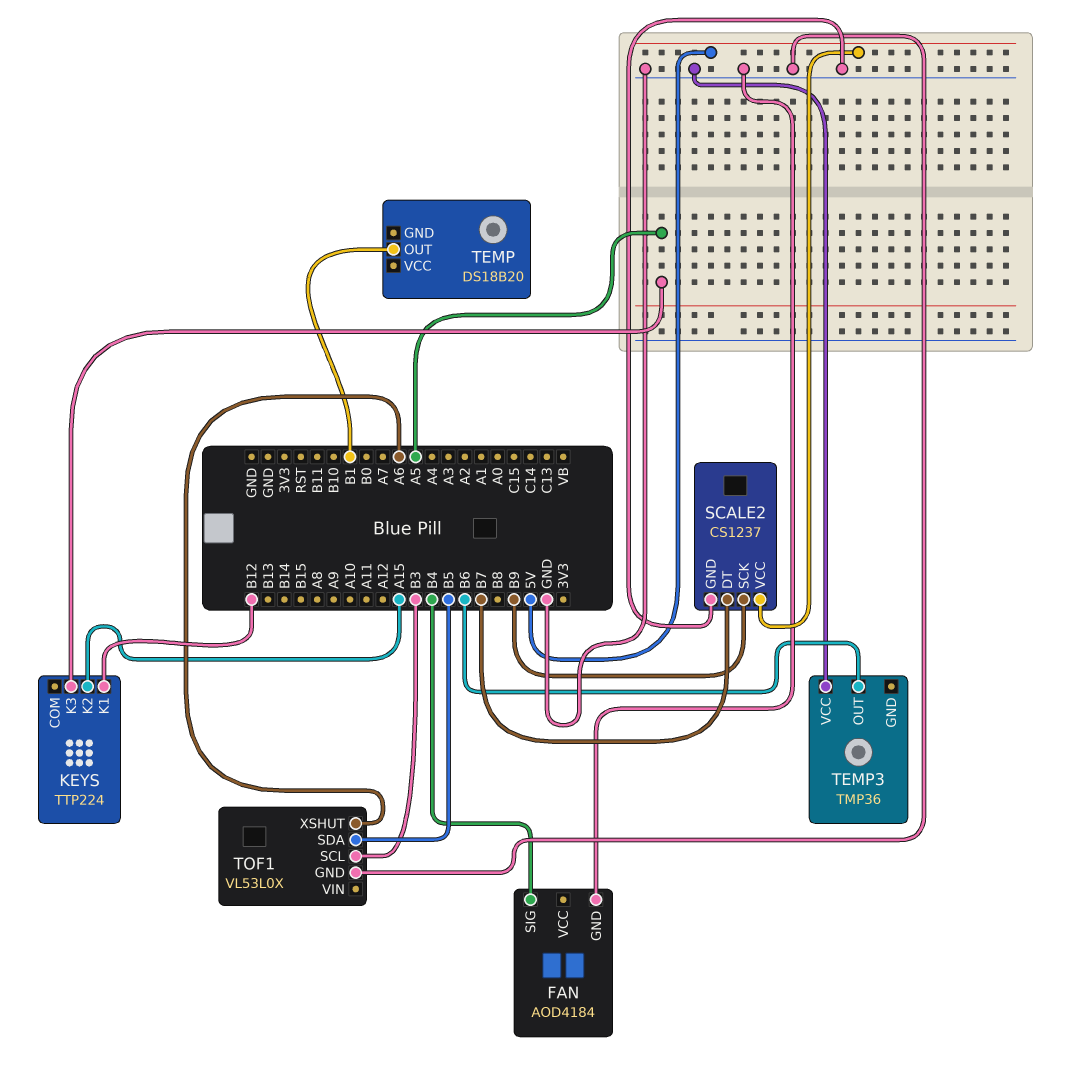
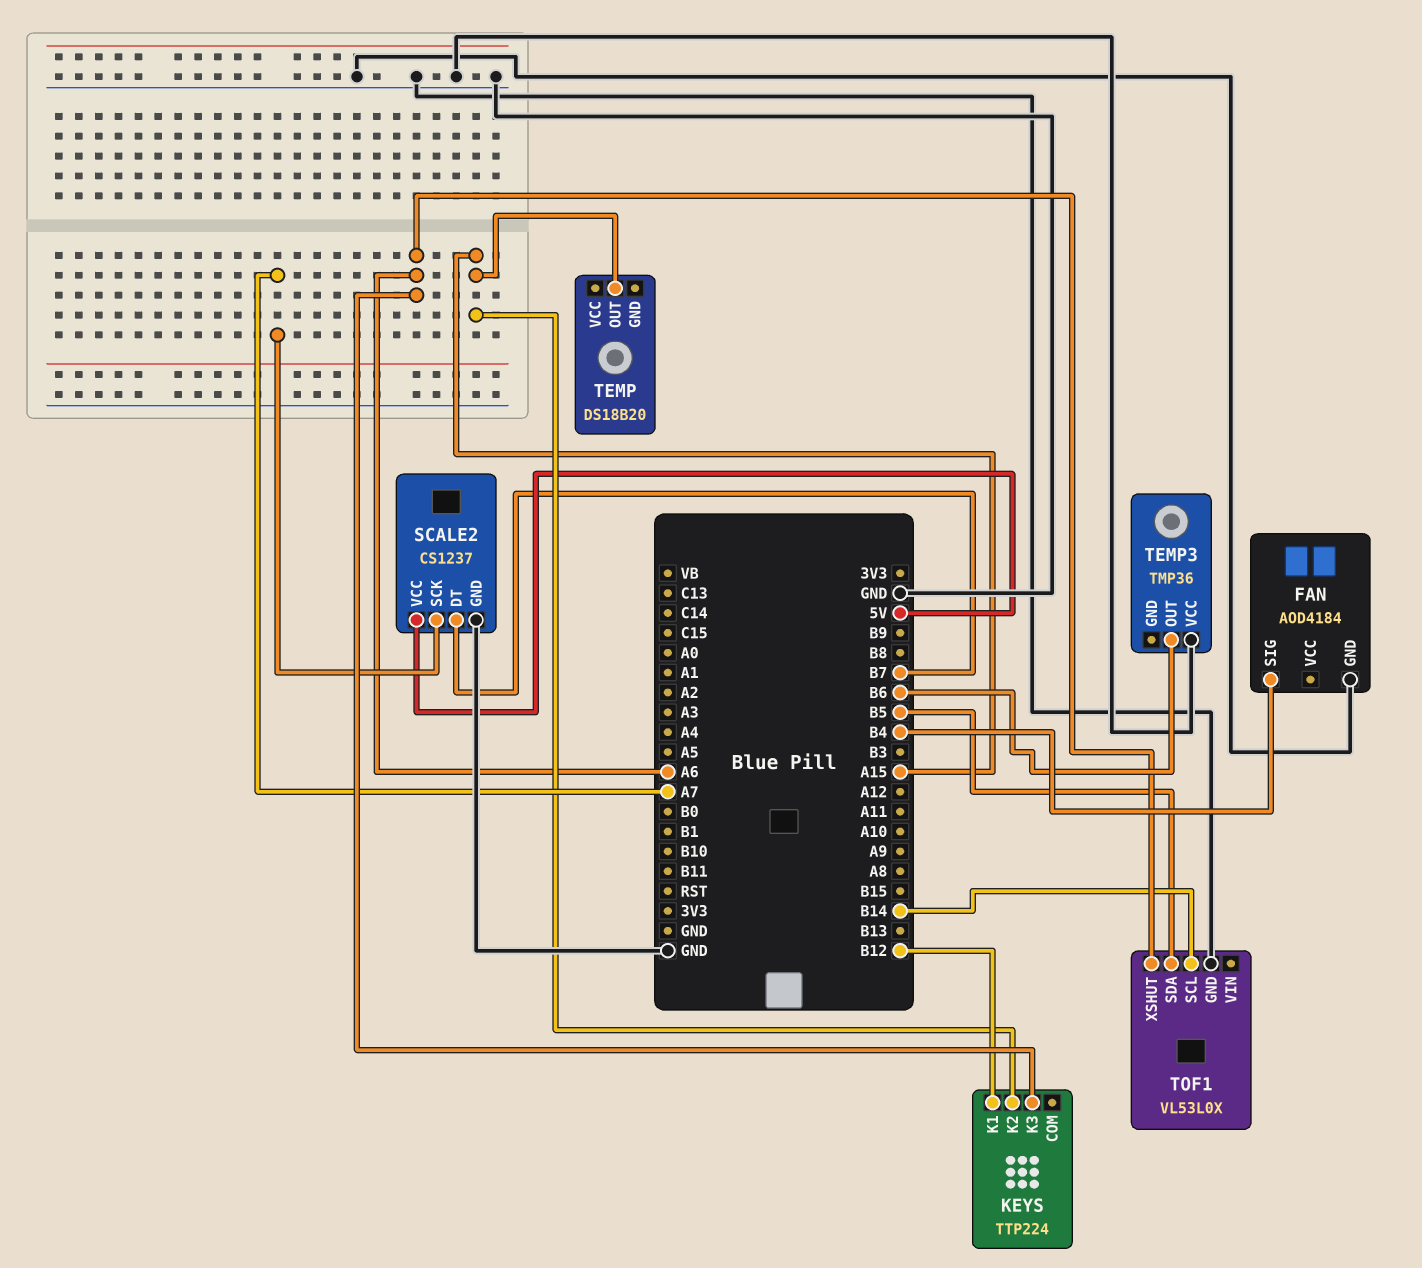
KEYS pin K3: A5 -> A6
SCALE2 pin SCK: B9 -> A7
TEMP pin OUT: B1 -> A15
TOF1 pin SCL: B3 -> B14

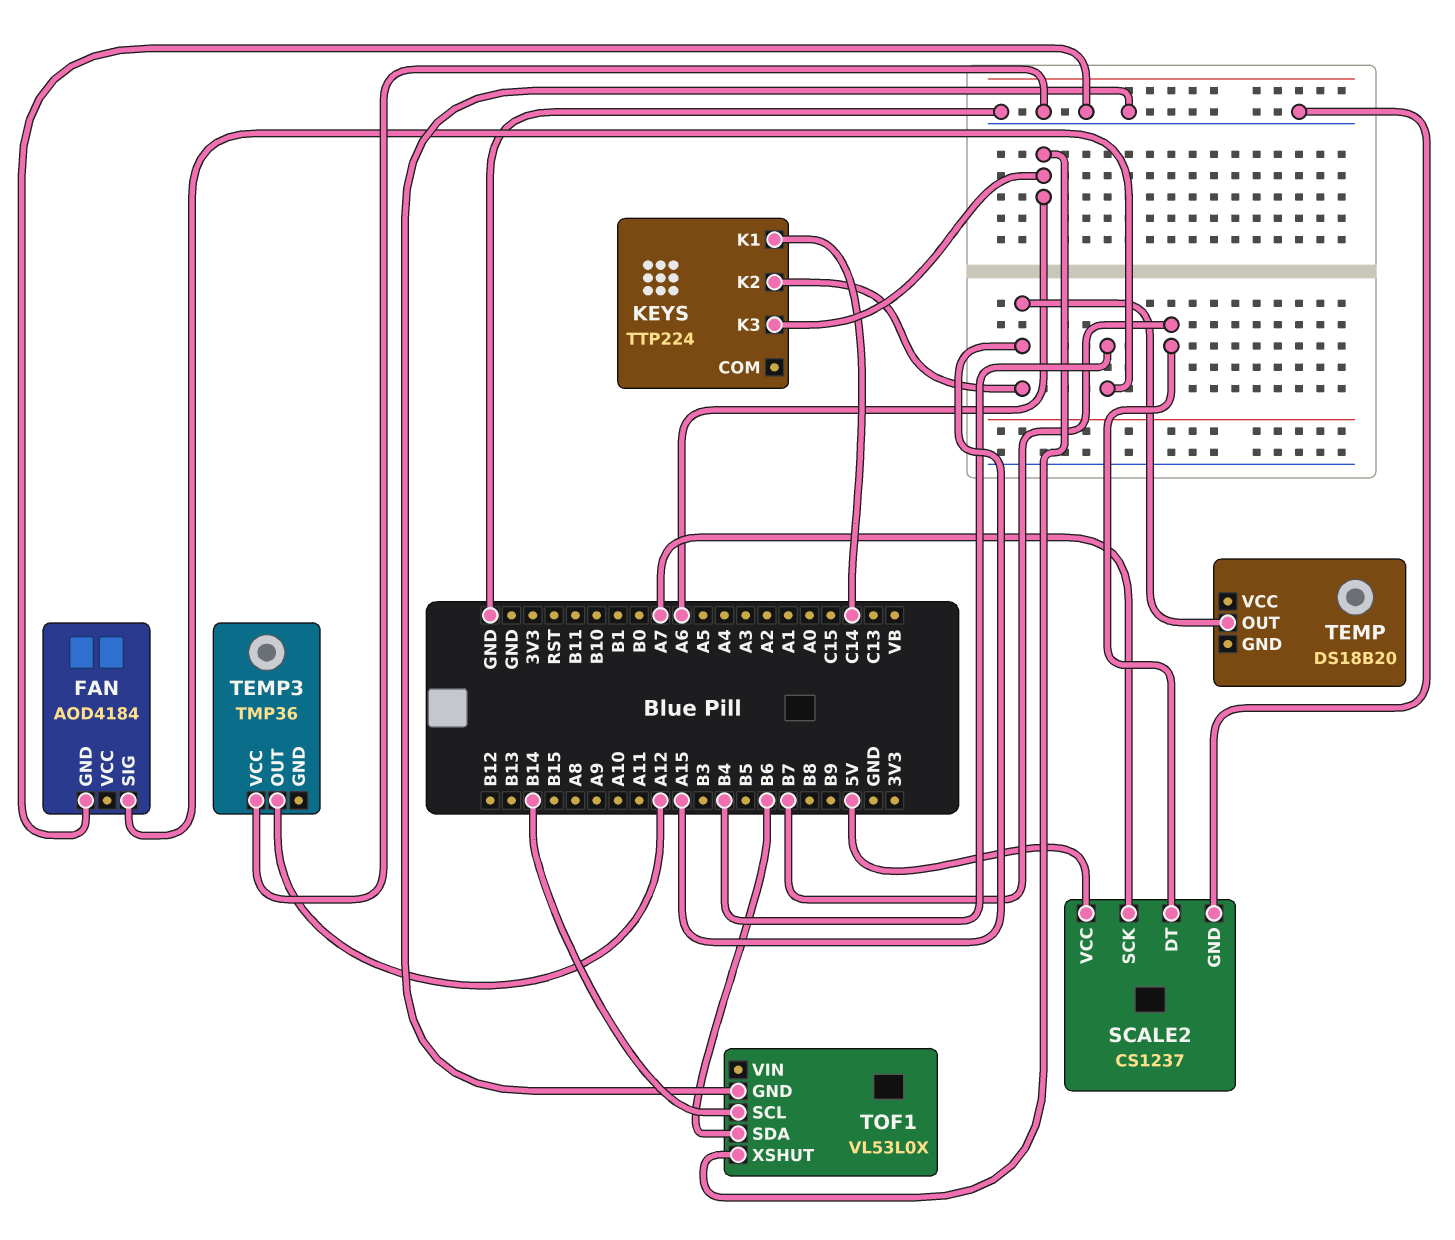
KEYS pin K1: B12 -> C14
TEMP3 pin OUT: B6 -> A12
TOF1 pin SDA: B5 -> B6

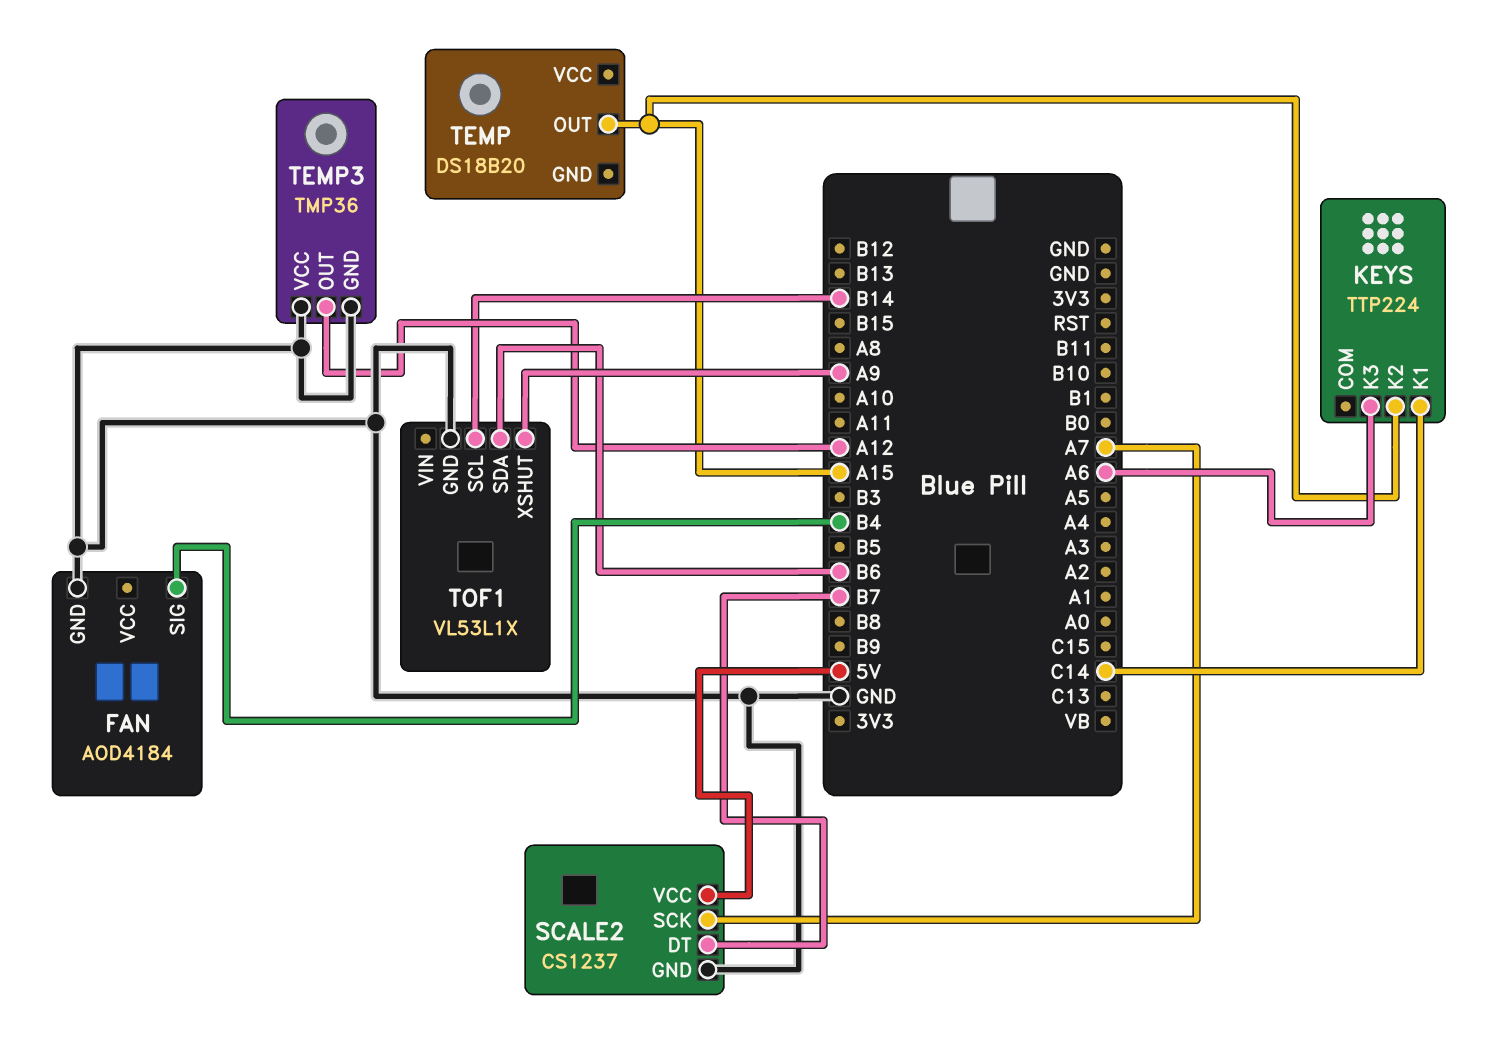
TEMP3 pin GND: none -> GND
TOF1: VL53L0X -> VL53L1X
TOF1 pin XSHUT: A6 -> A9

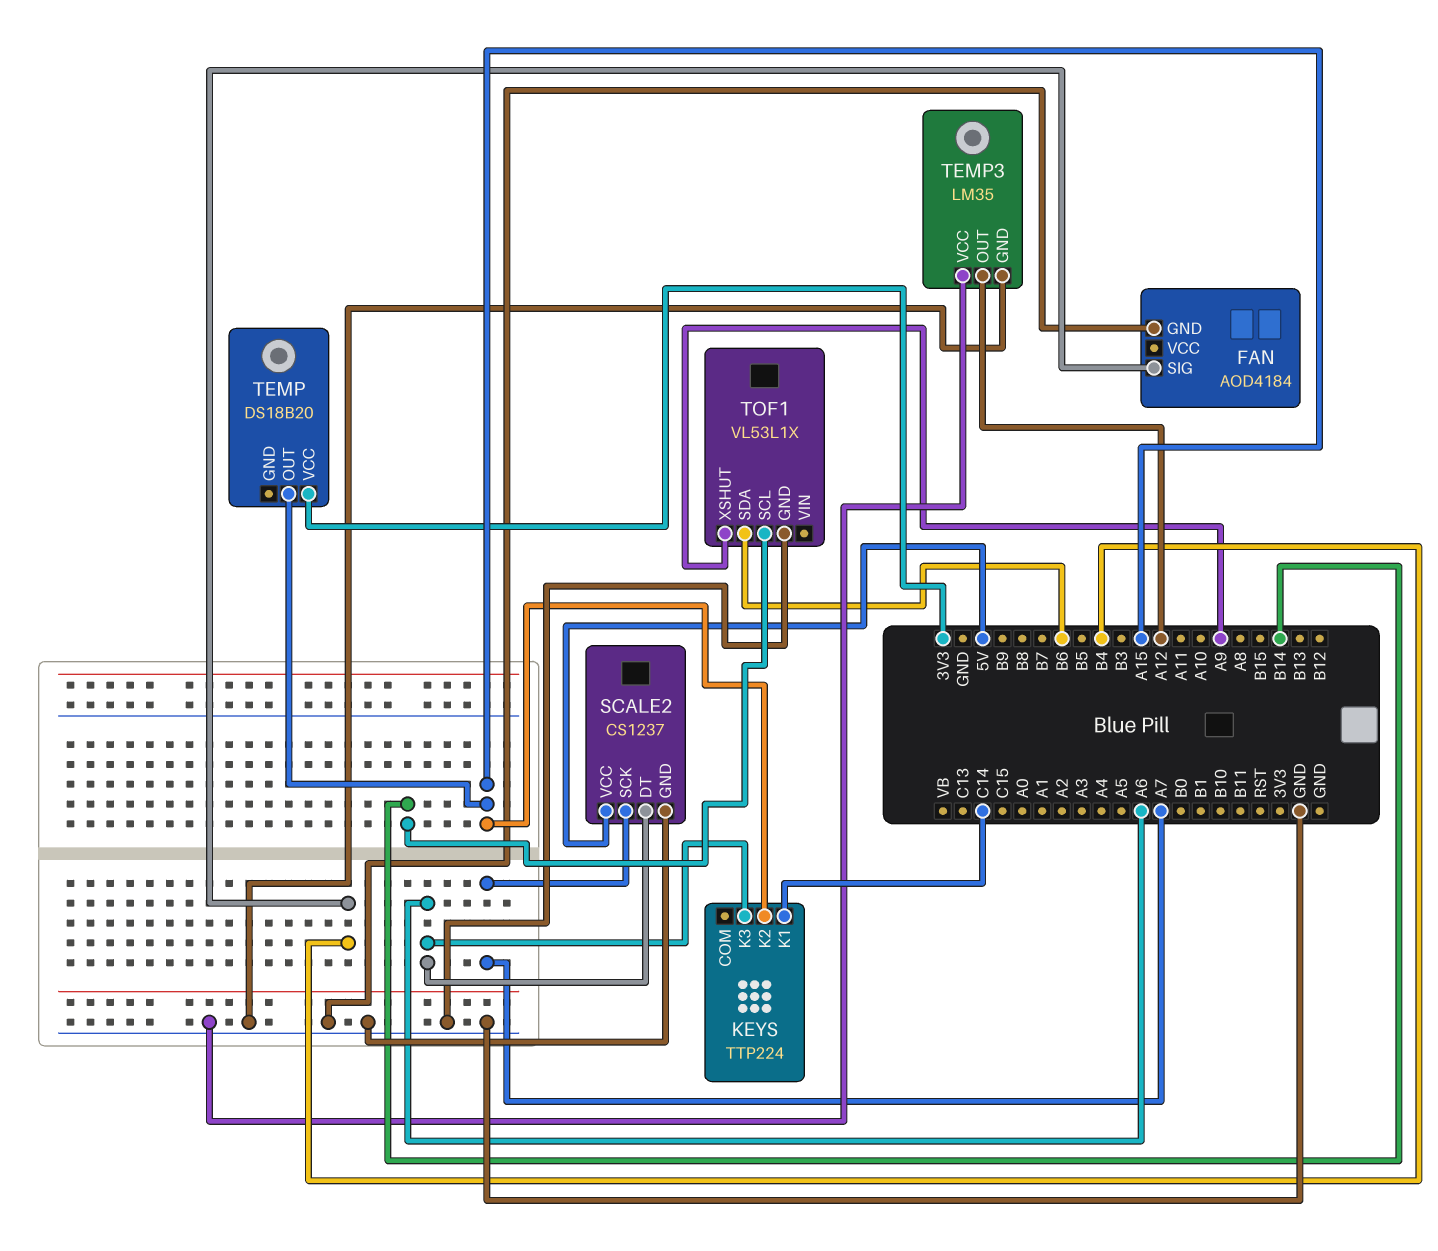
SCALE2 pin DT: B7 -> A6
TEMP pin VCC: none -> 3V3
TEMP3: TMP36 -> LM35

